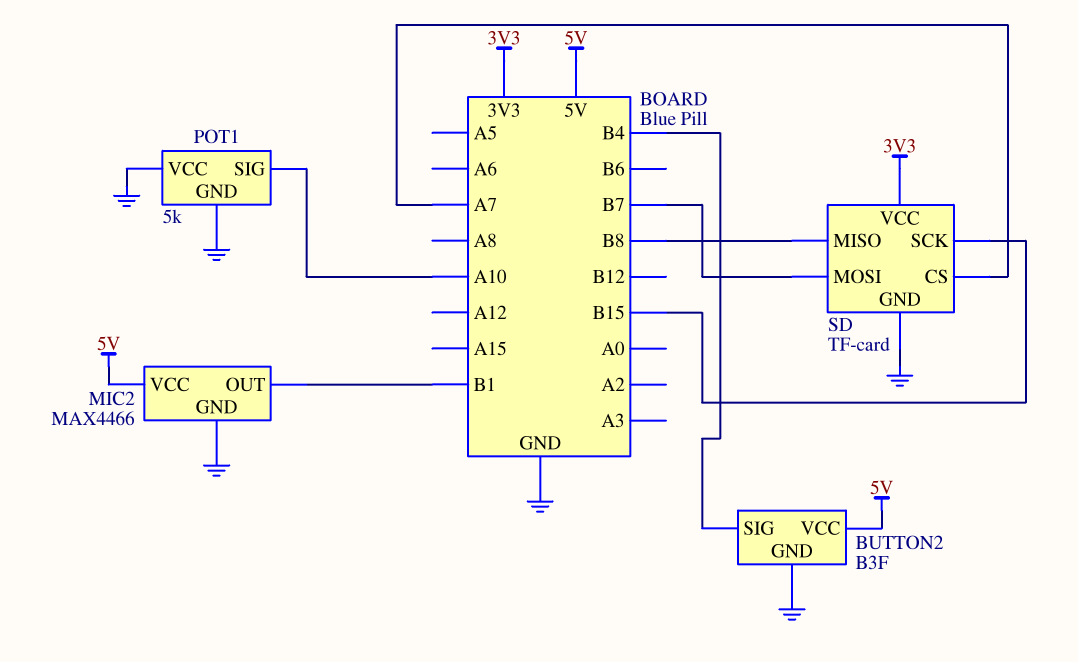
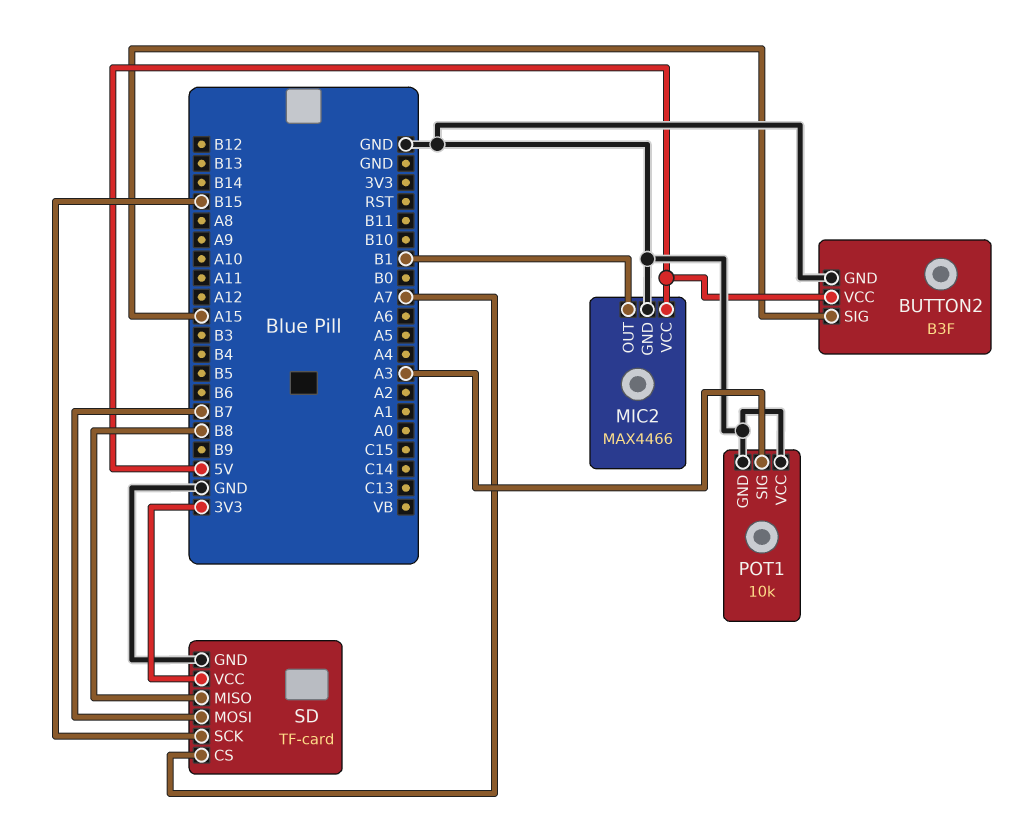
BUTTON2 pin SIG: B4 -> A15
POT1: 5k -> 10k
POT1 pin SIG: A10 -> A3

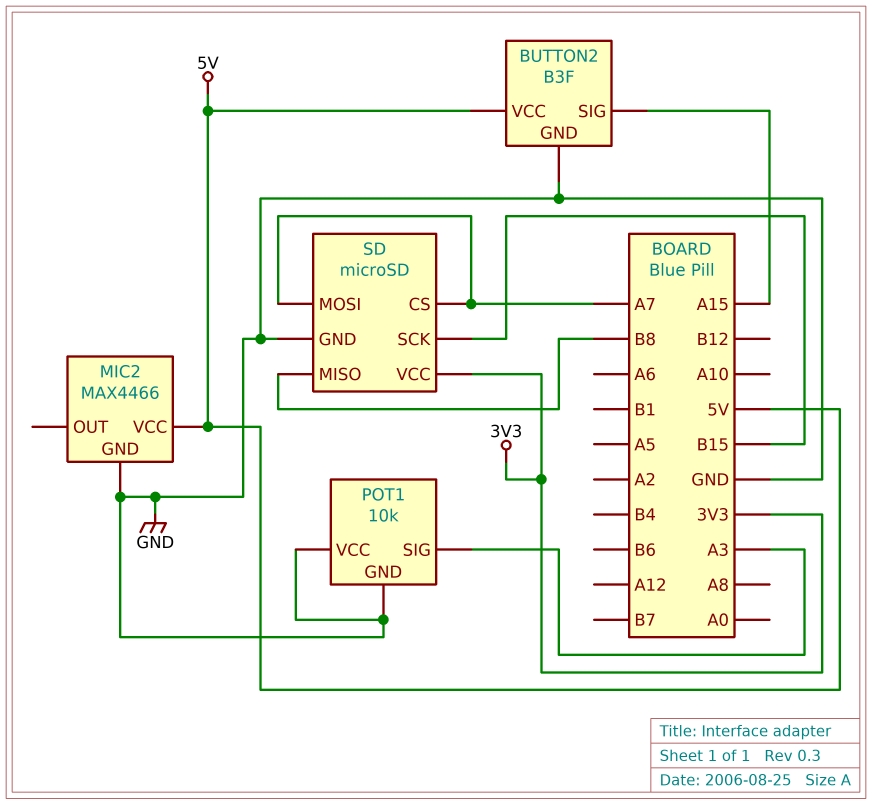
MIC2 pin OUT: B1 -> none
SD: TF-card -> microSD
SD pin MOSI: B7 -> A7

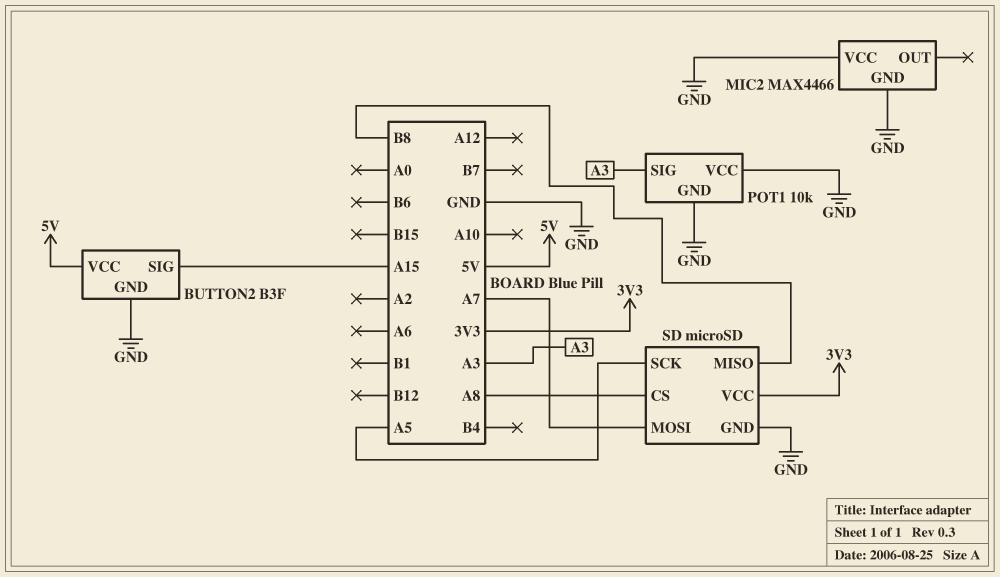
MIC2 pin VCC: 5V -> GND
SD pin CS: A7 -> A8
SD pin SCK: B15 -> A5

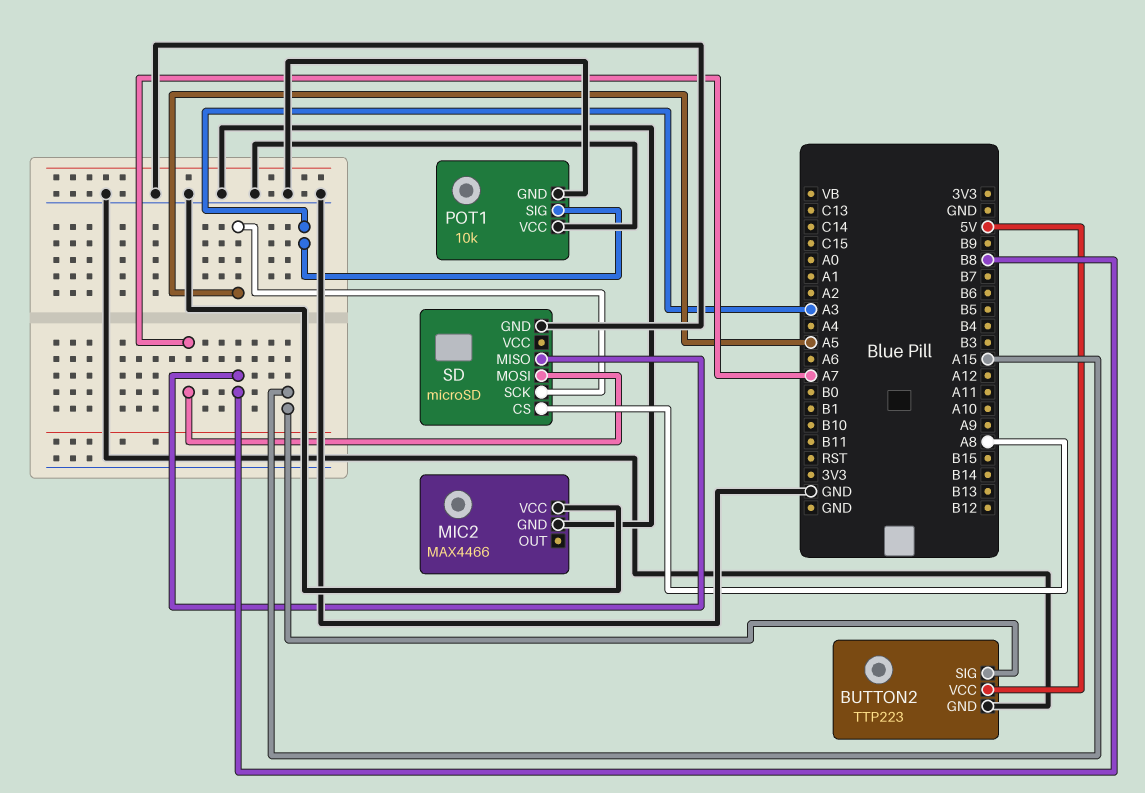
BUTTON2: B3F -> TTP223
SD pin VCC: 3V3 -> none

